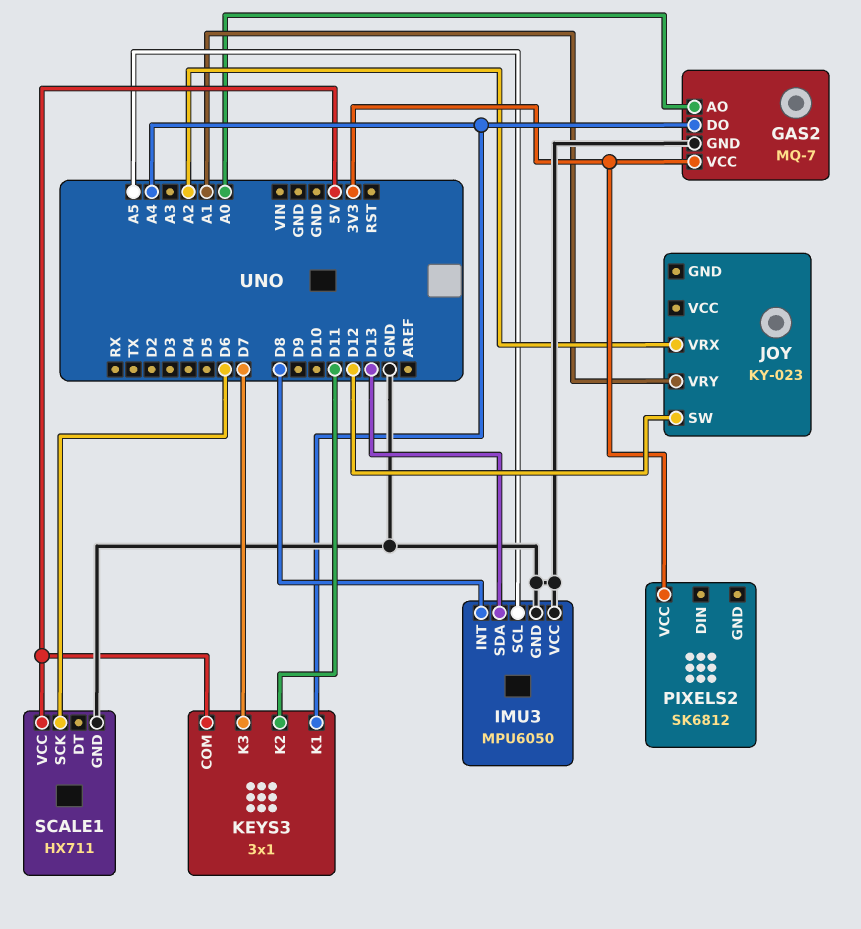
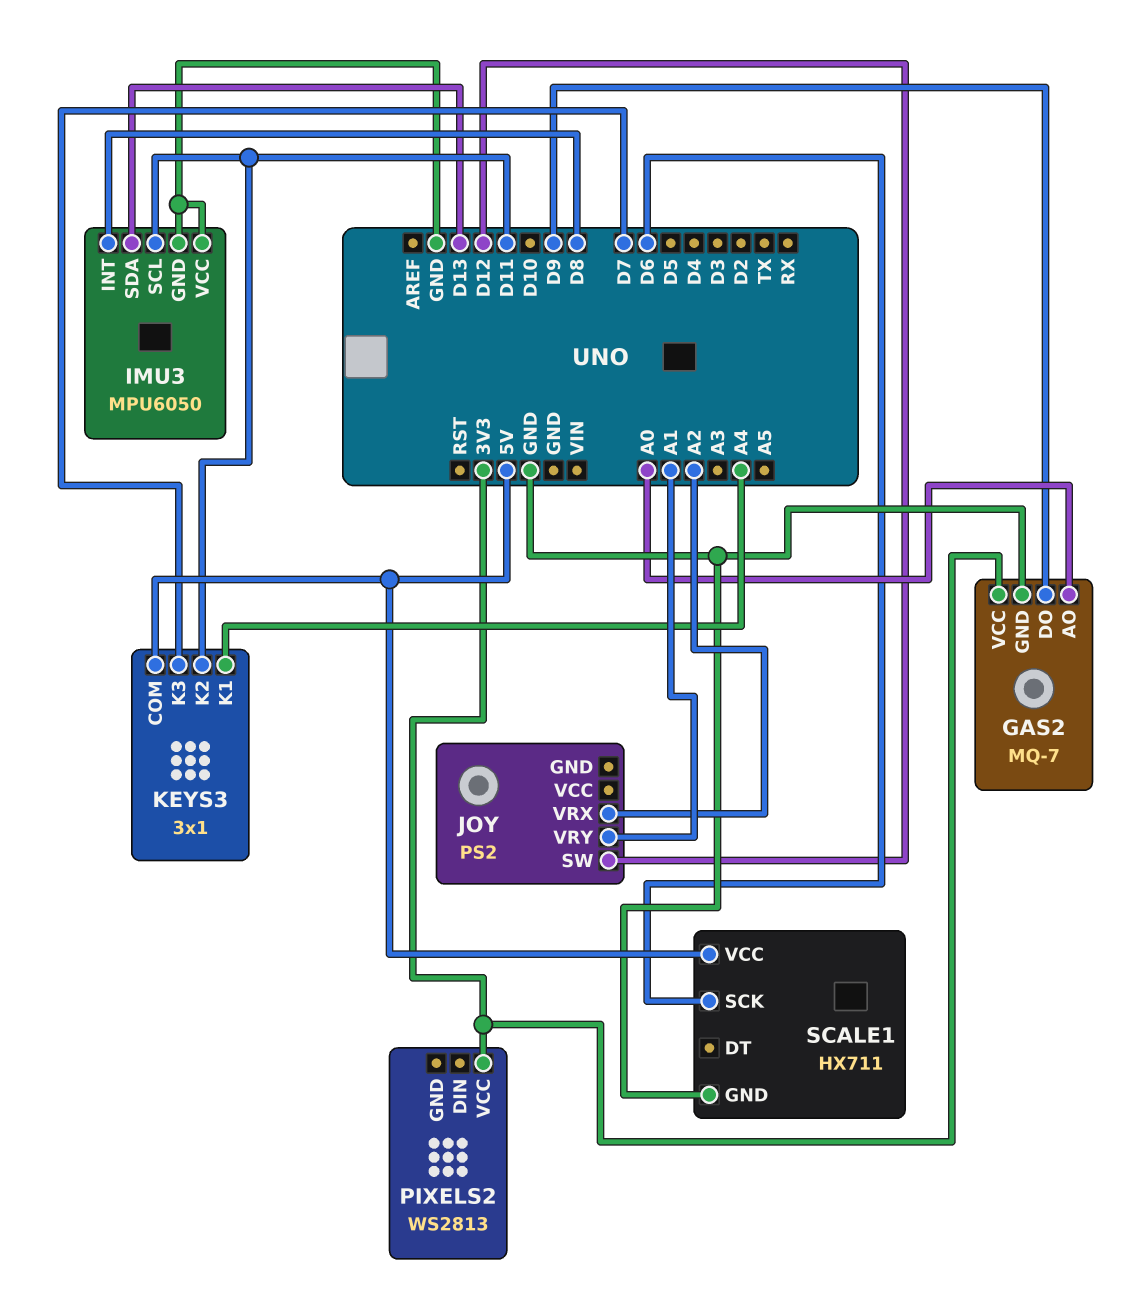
GAS2 pin DO: A4 -> D9
IMU3 pin SCL: A5 -> D11
JOY: KY-023 -> PS2
PIXELS2: SK6812 -> WS2813

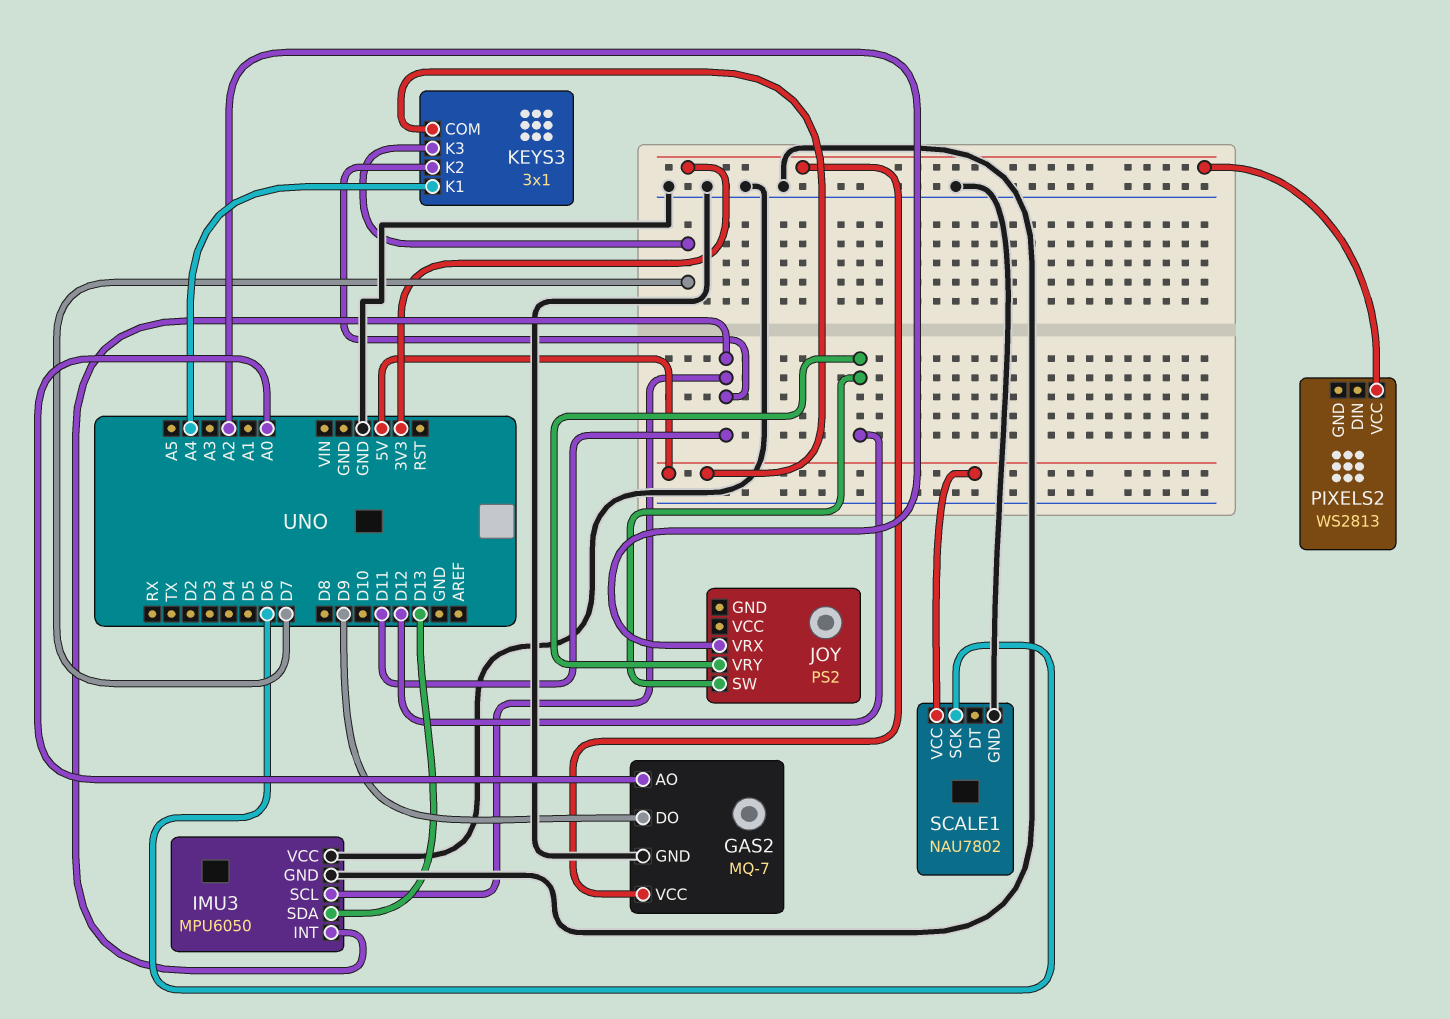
IMU3 pin INT: D8 -> D11
JOY pin VRY: A1 -> D12
SCALE1: HX711 -> NAU7802

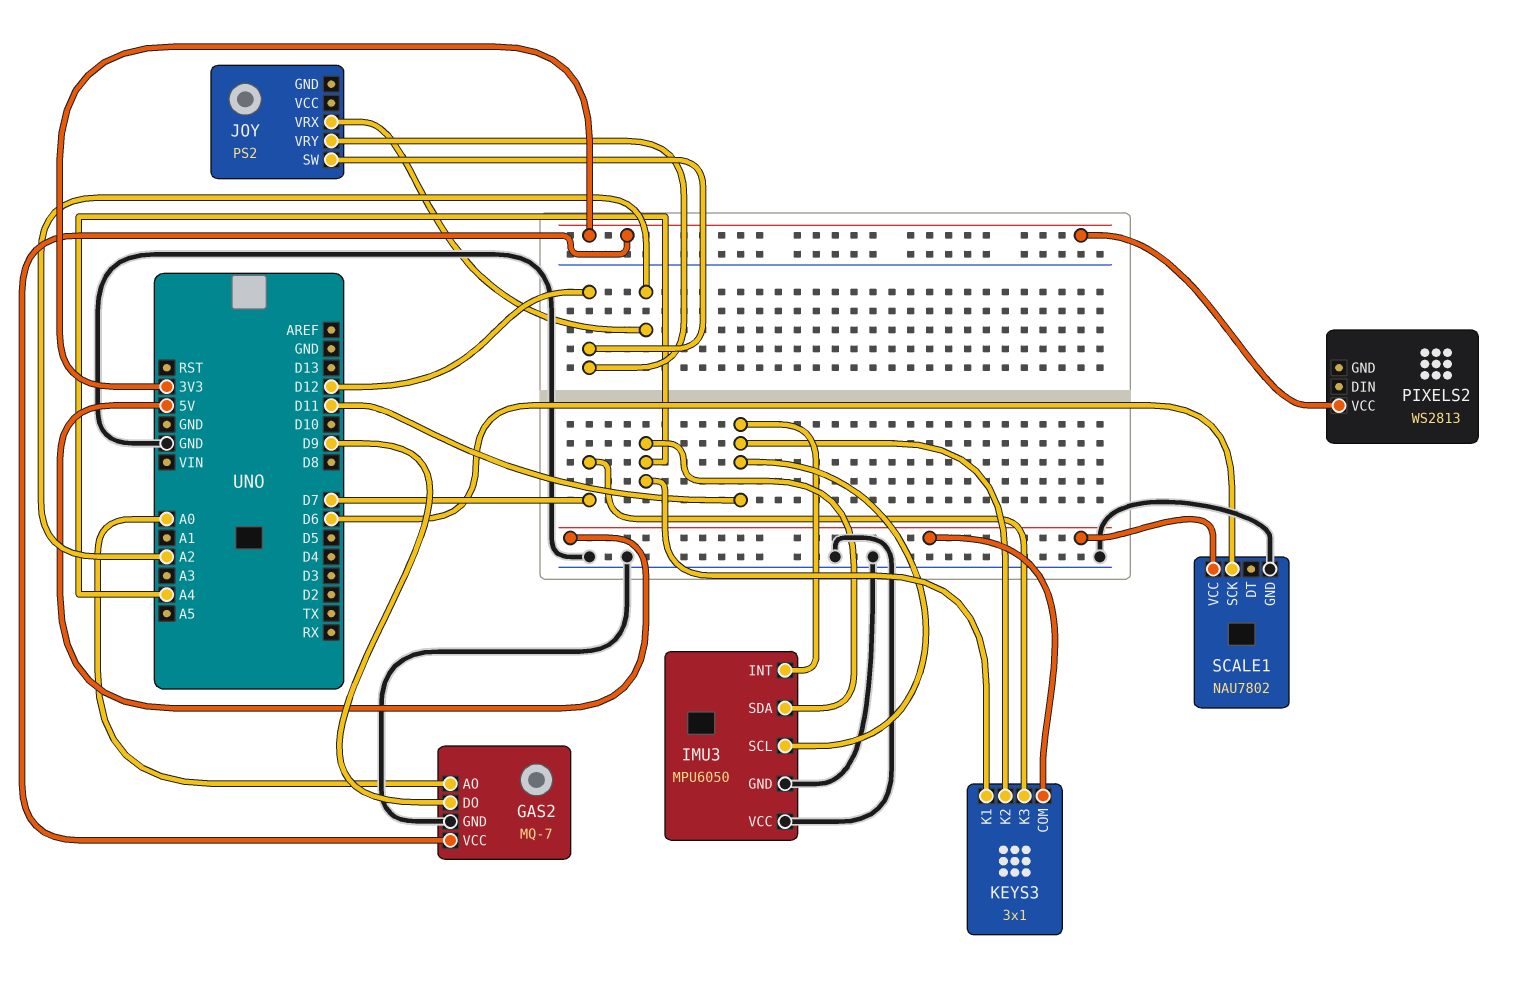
IMU3 pin SDA: D13 -> A4

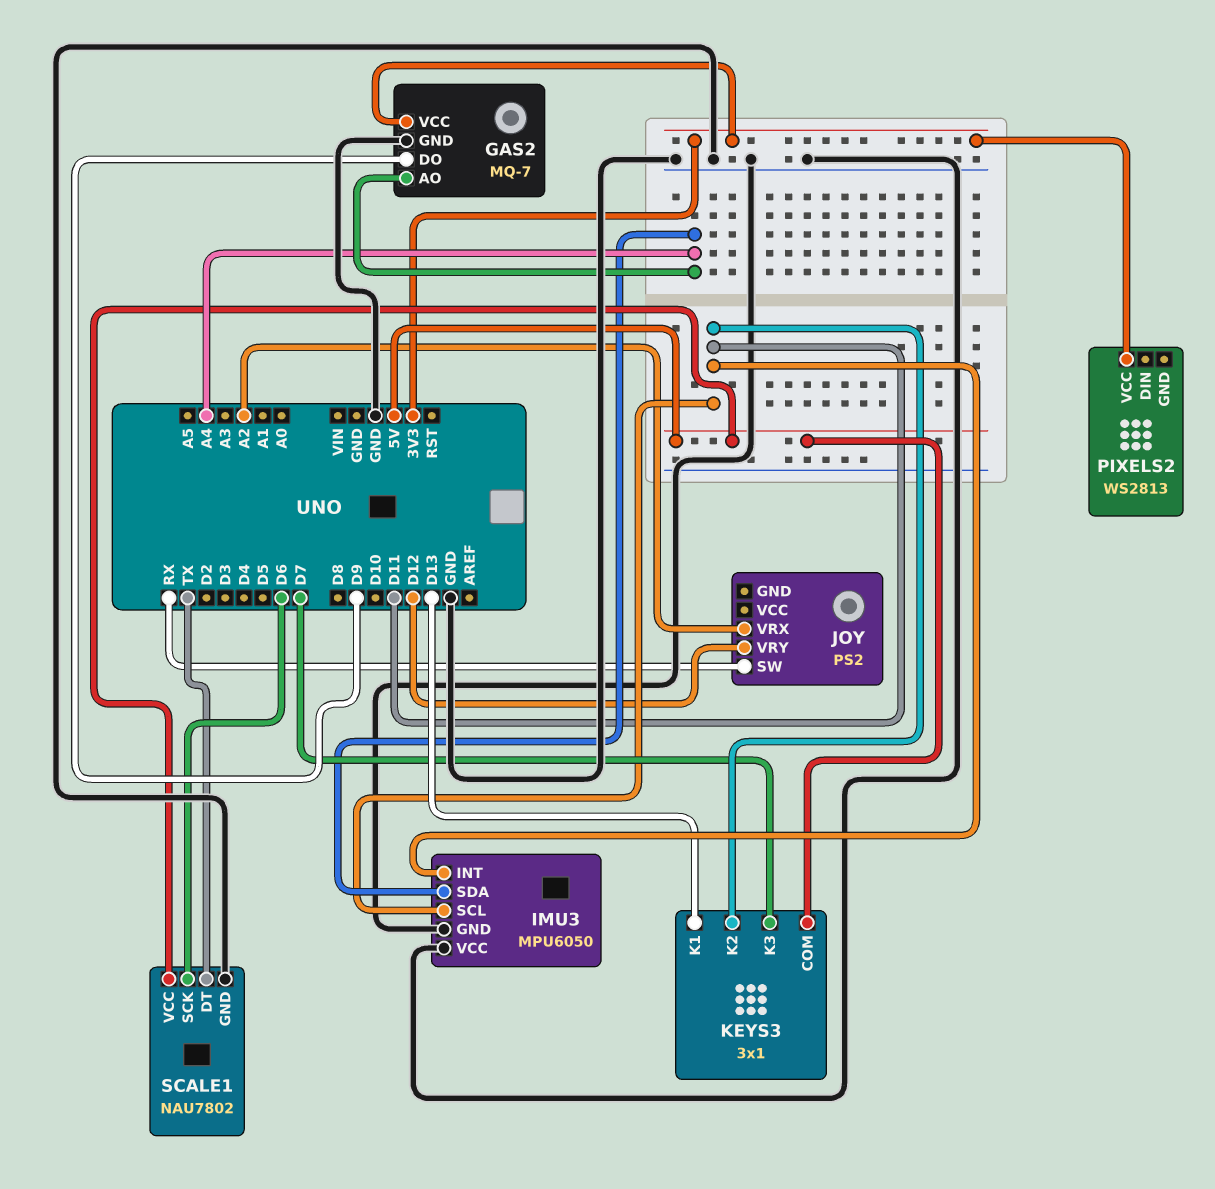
GAS2 pin AO: A0 -> A4
JOY pin SW: D12 -> RX
KEYS3 pin K1: A4 -> D13
SCALE1 pin DT: none -> TX

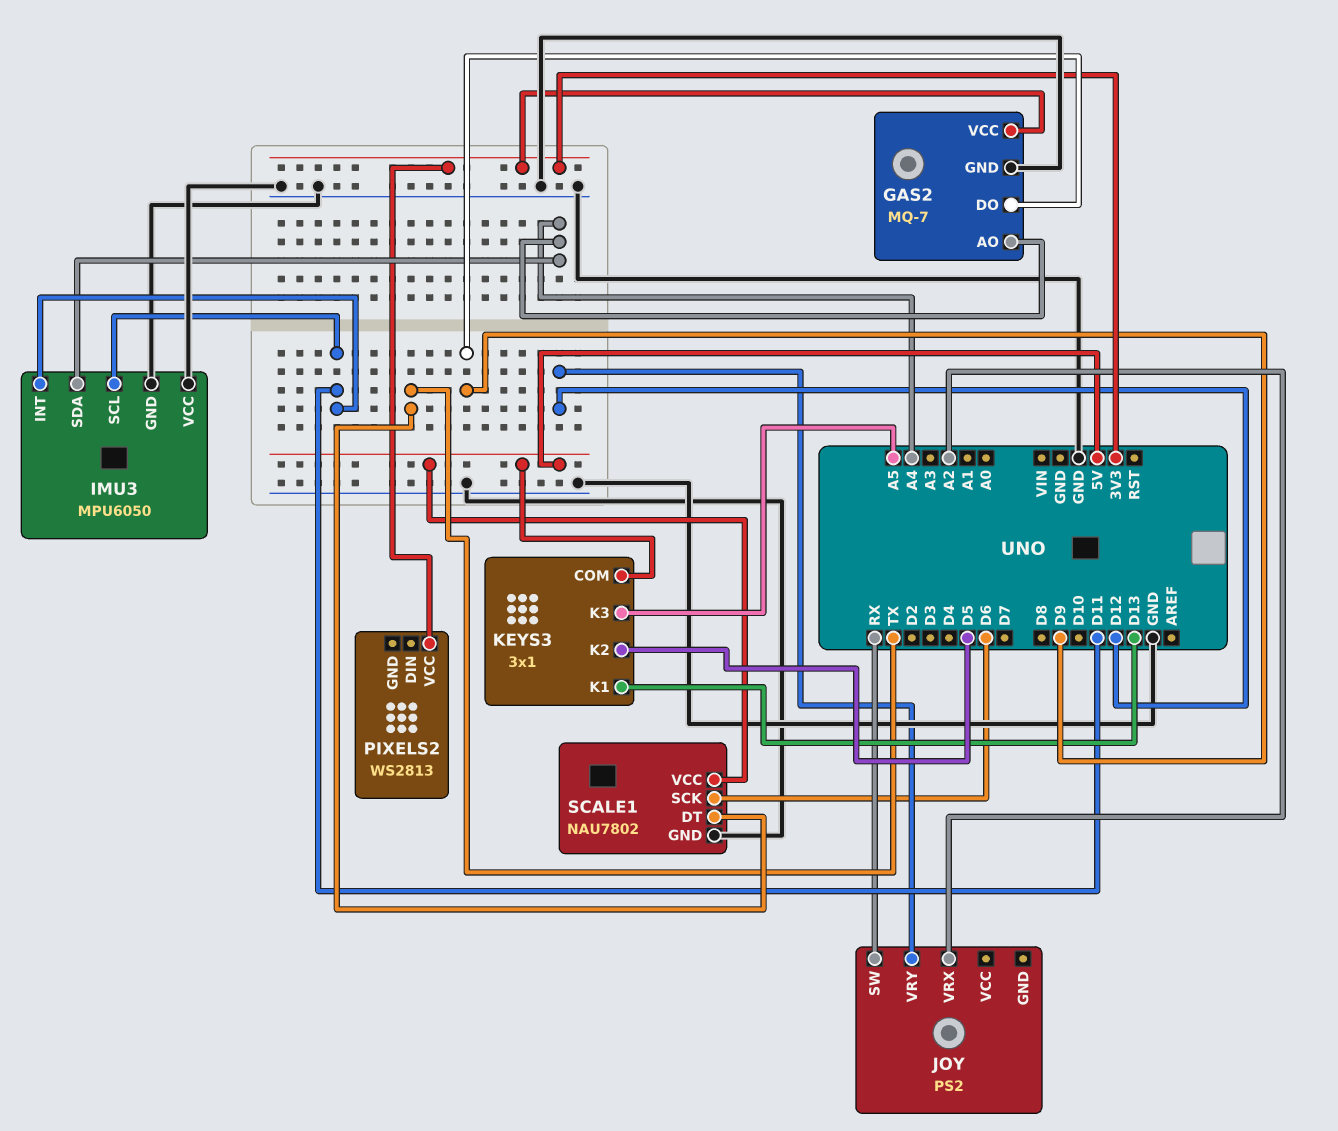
KEYS3 pin K2: D11 -> D5
KEYS3 pin K3: D7 -> A5

